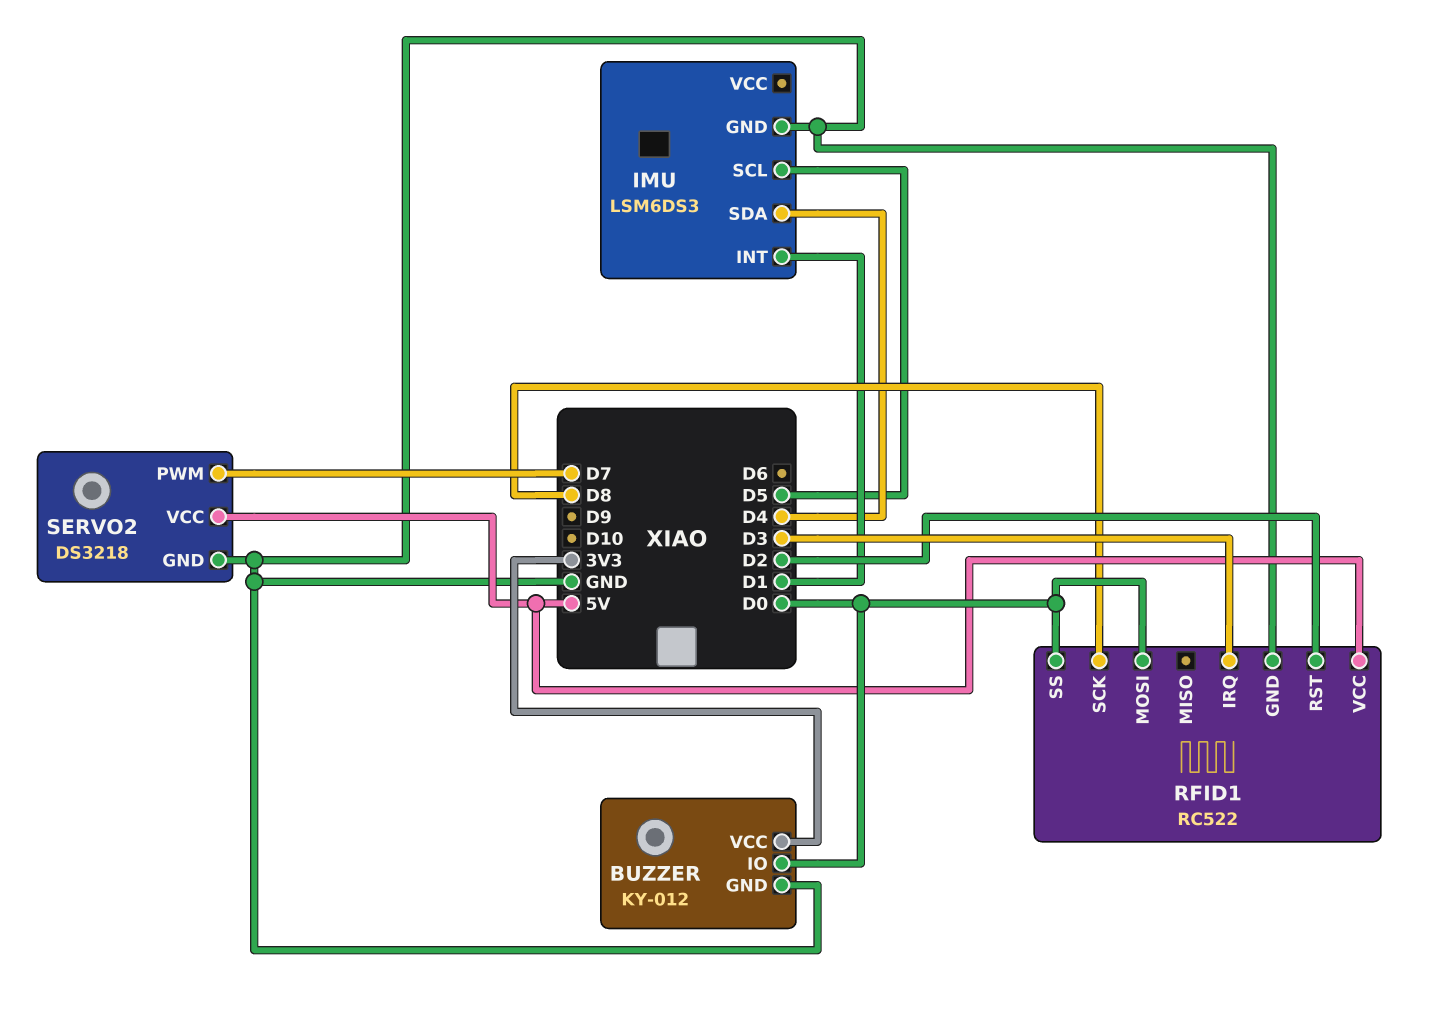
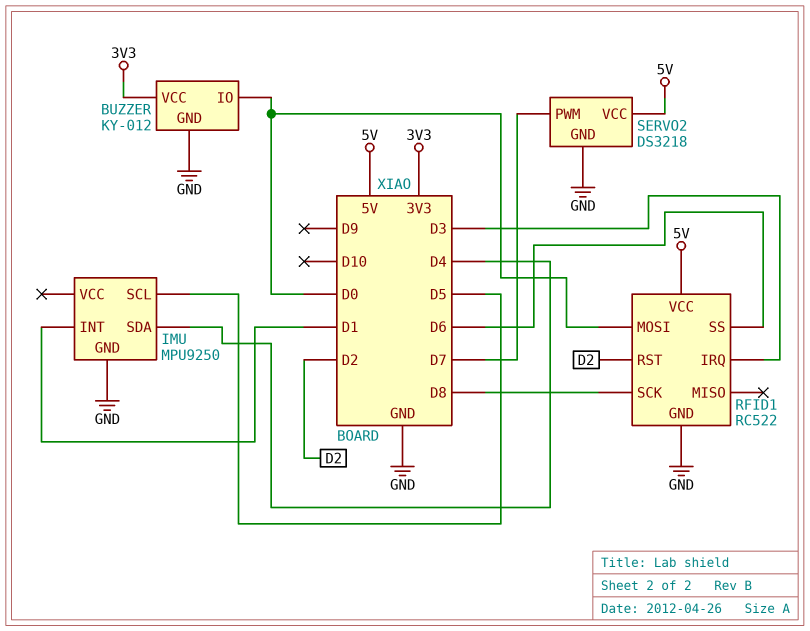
IMU: LSM6DS3 -> MPU9250
RFID1 pin SS: D0 -> D6

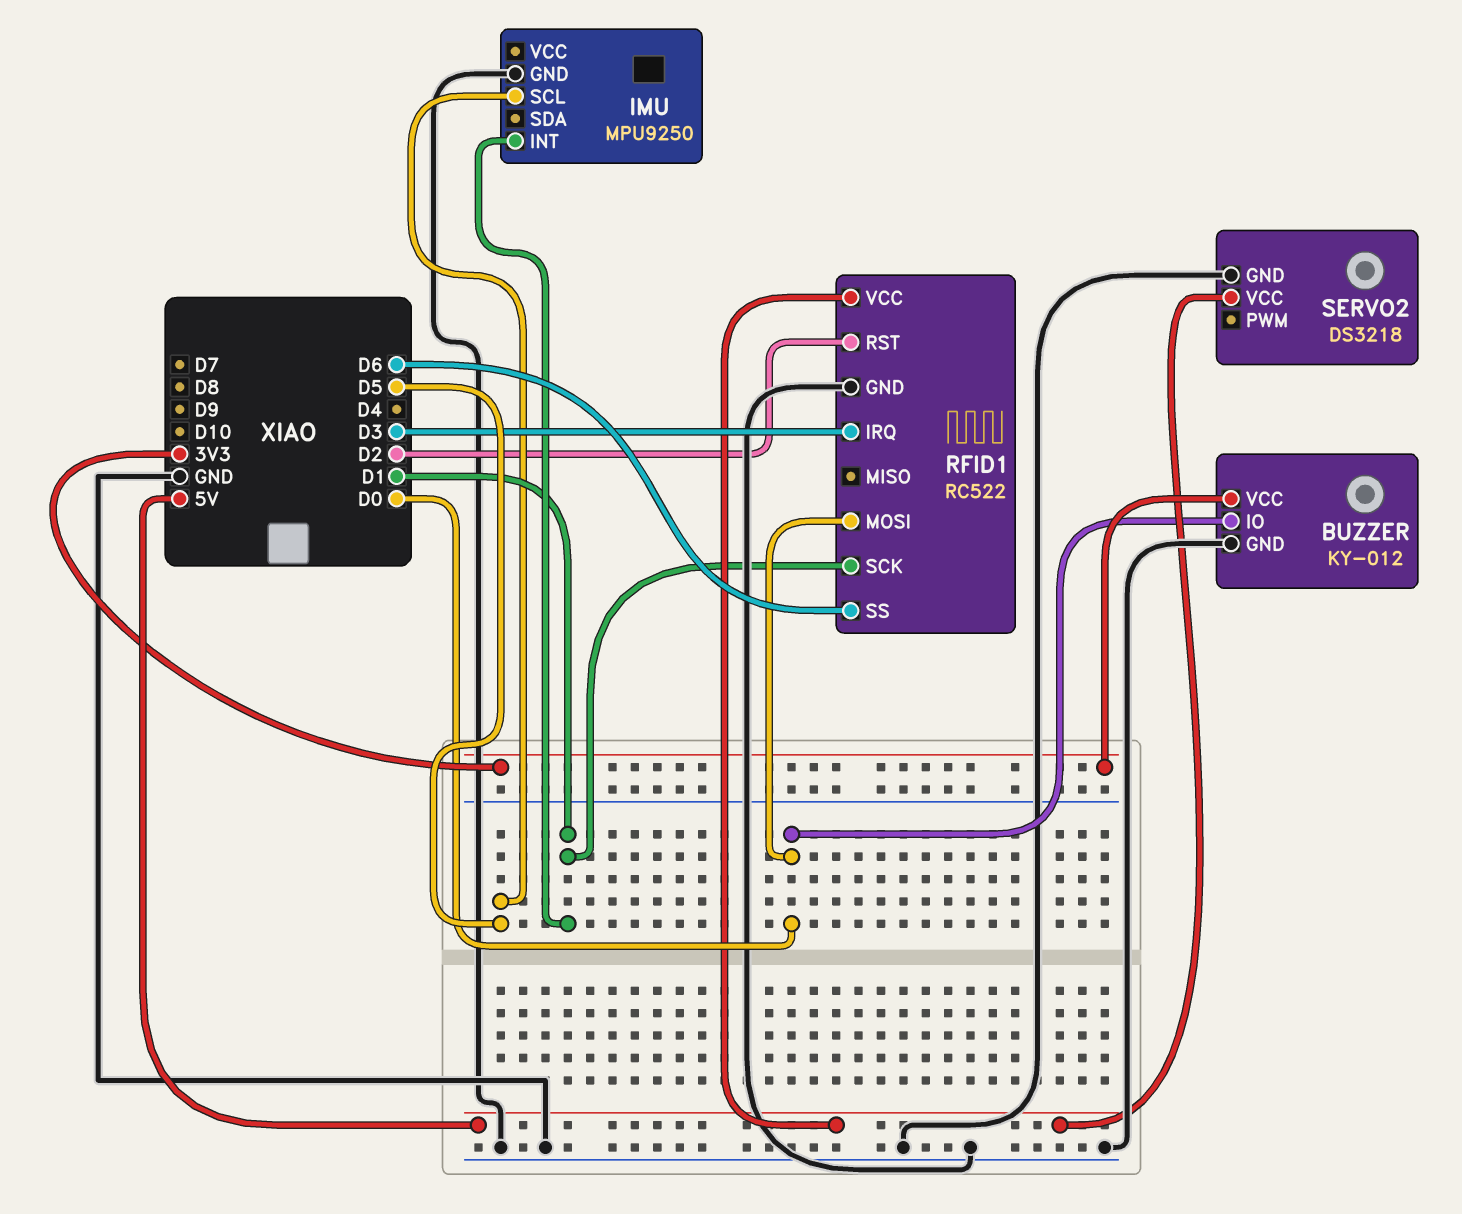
IMU pin SDA: D4 -> none
RFID1 pin SCK: D8 -> D1
SERVO2 pin PWM: D7 -> none

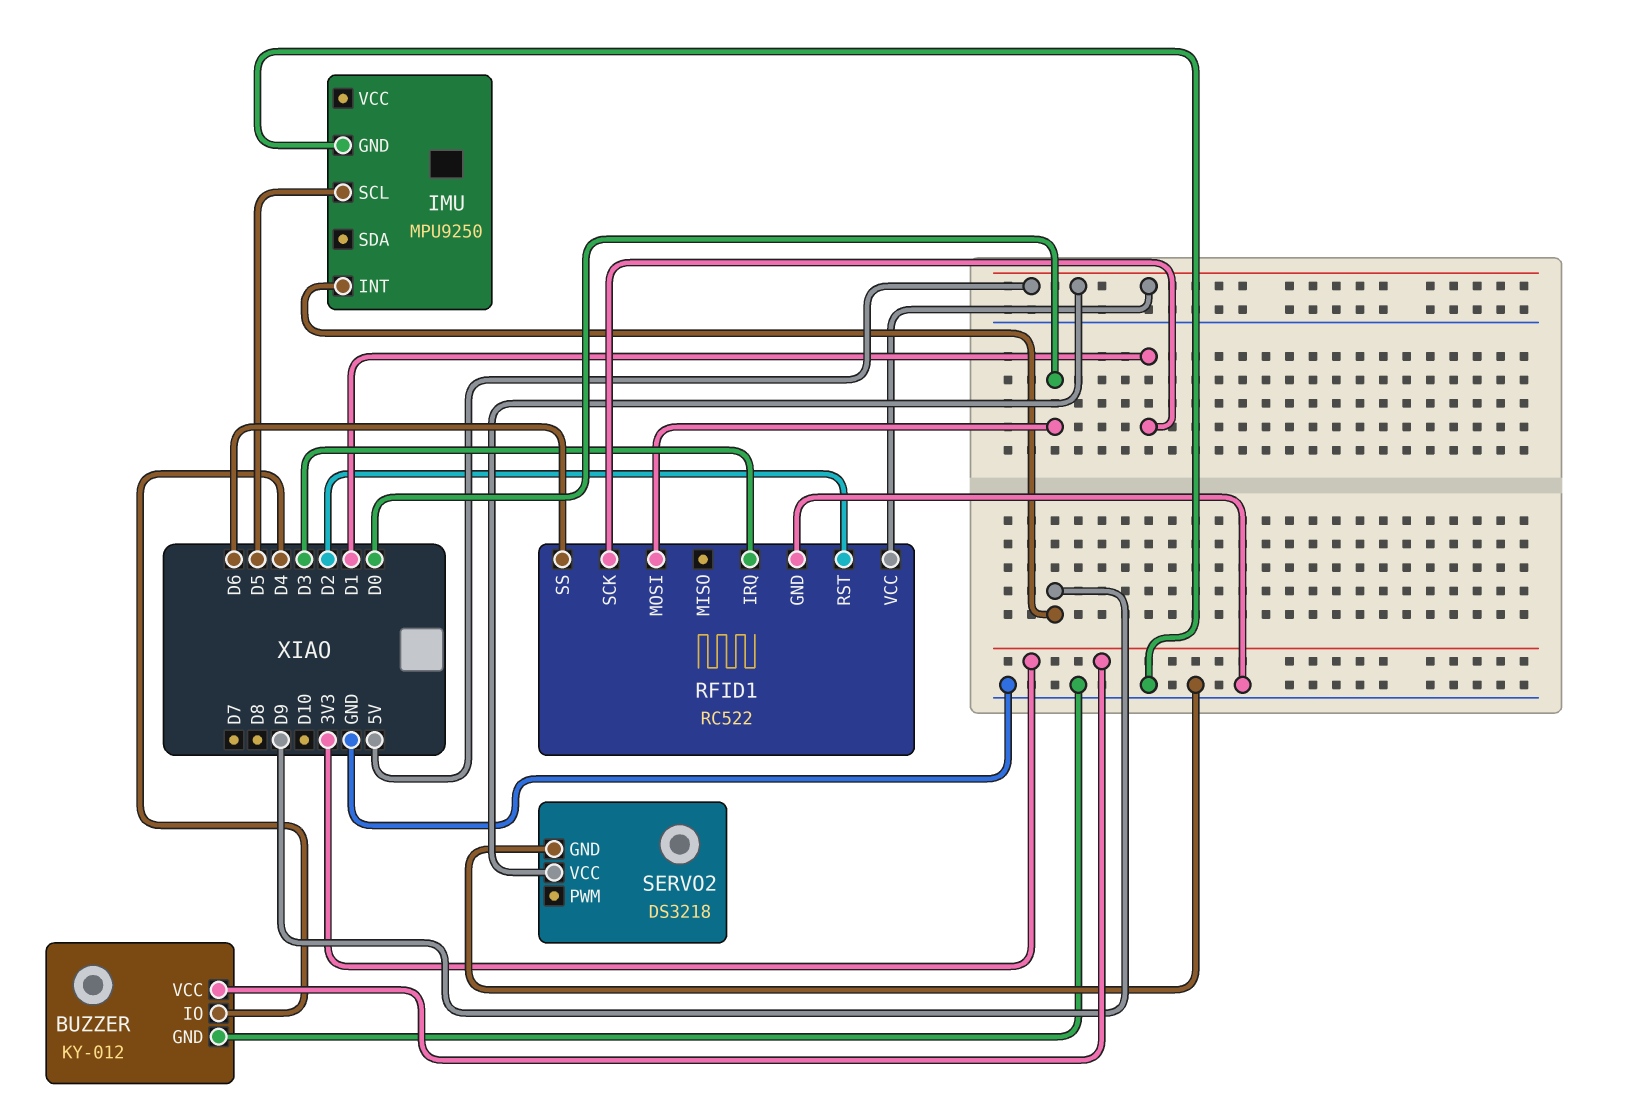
BUZZER pin IO: D0 -> D4
IMU pin INT: D1 -> D9

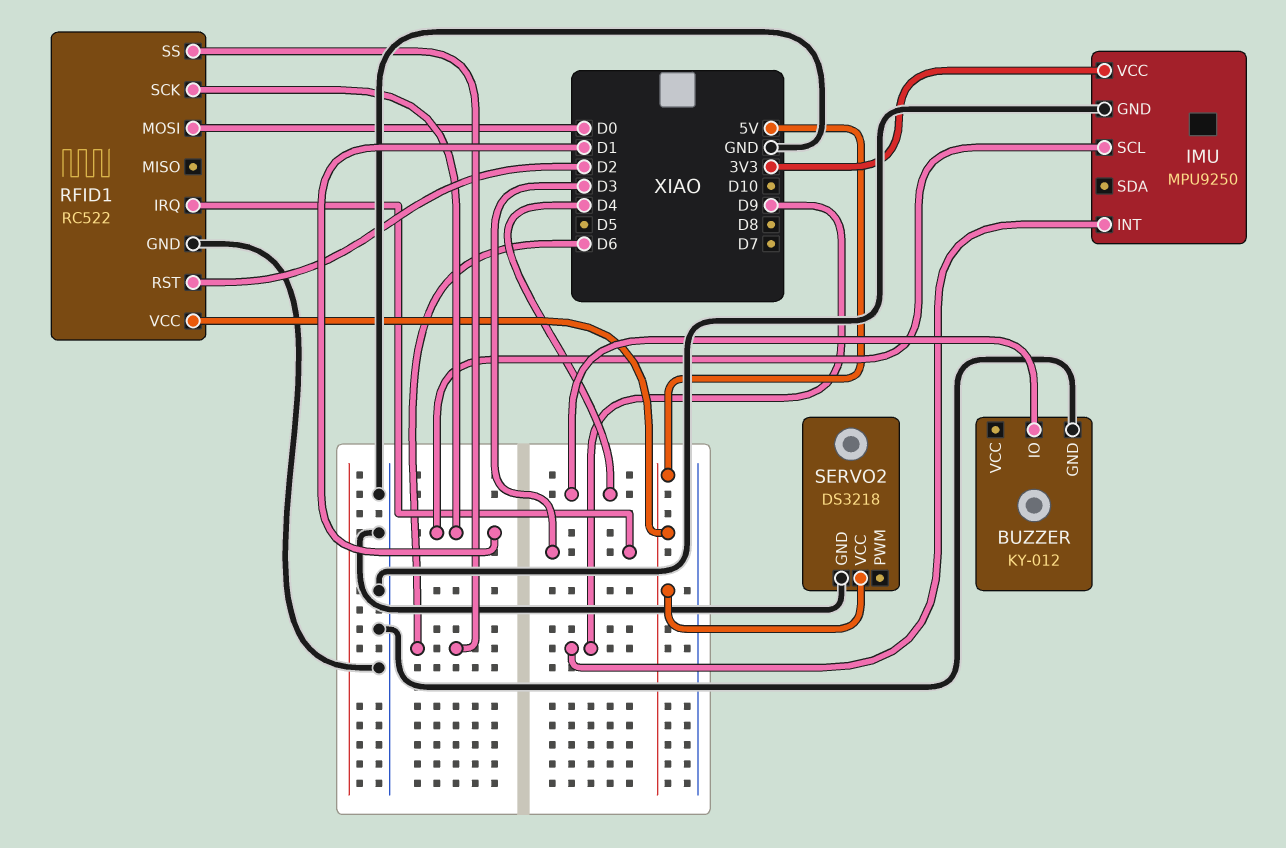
BUZZER pin VCC: 3V3 -> none
IMU pin SCL: D5 -> D1
IMU pin VCC: none -> 3V3

